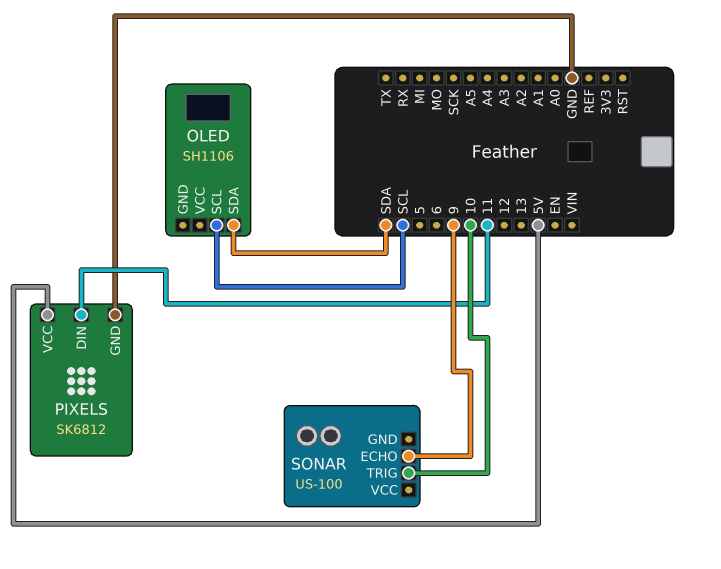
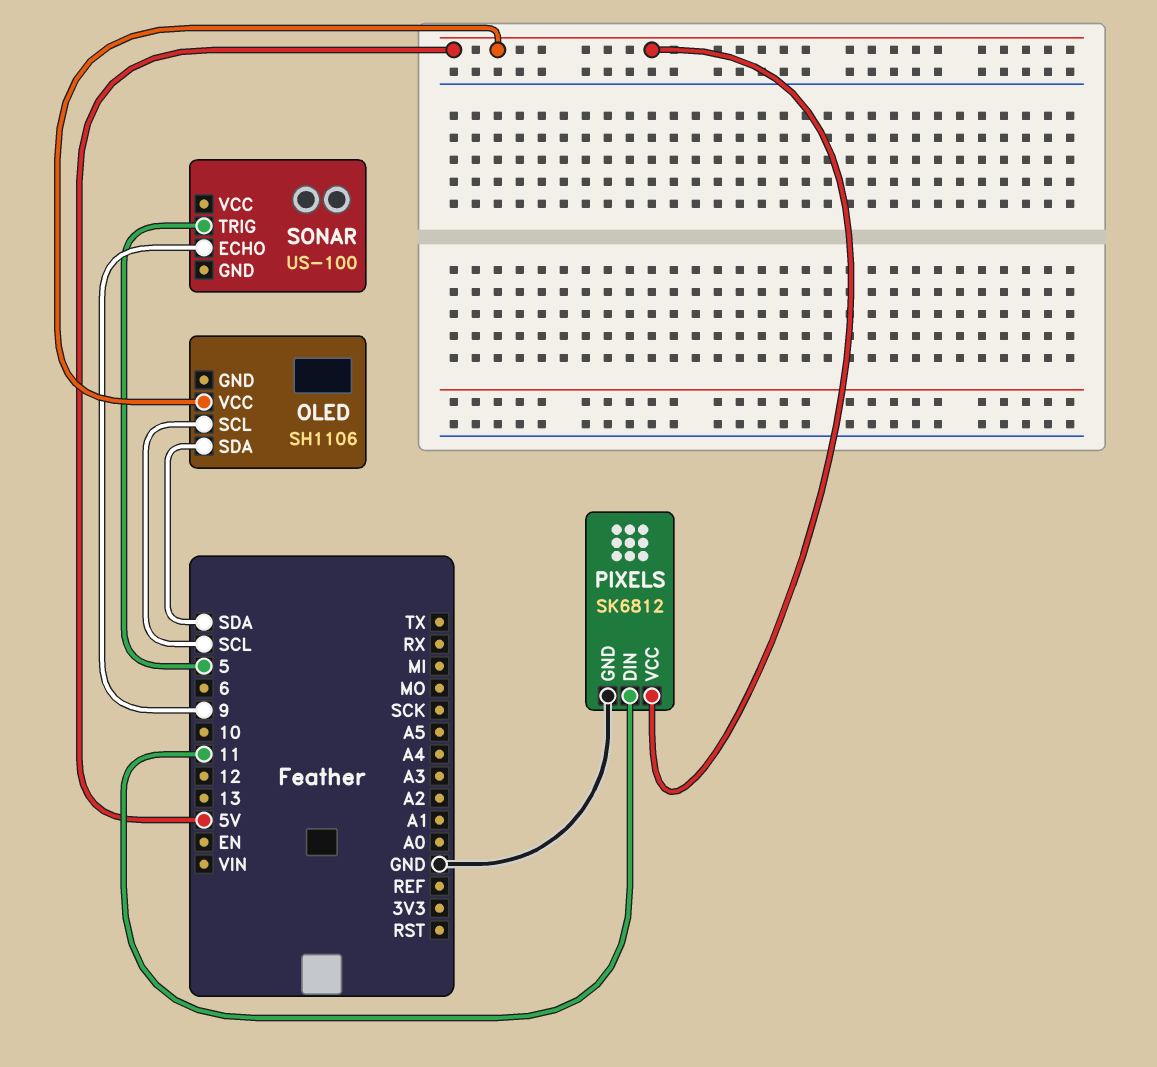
OLED pin VCC: none -> 5V
SONAR pin TRIG: 10 -> 5

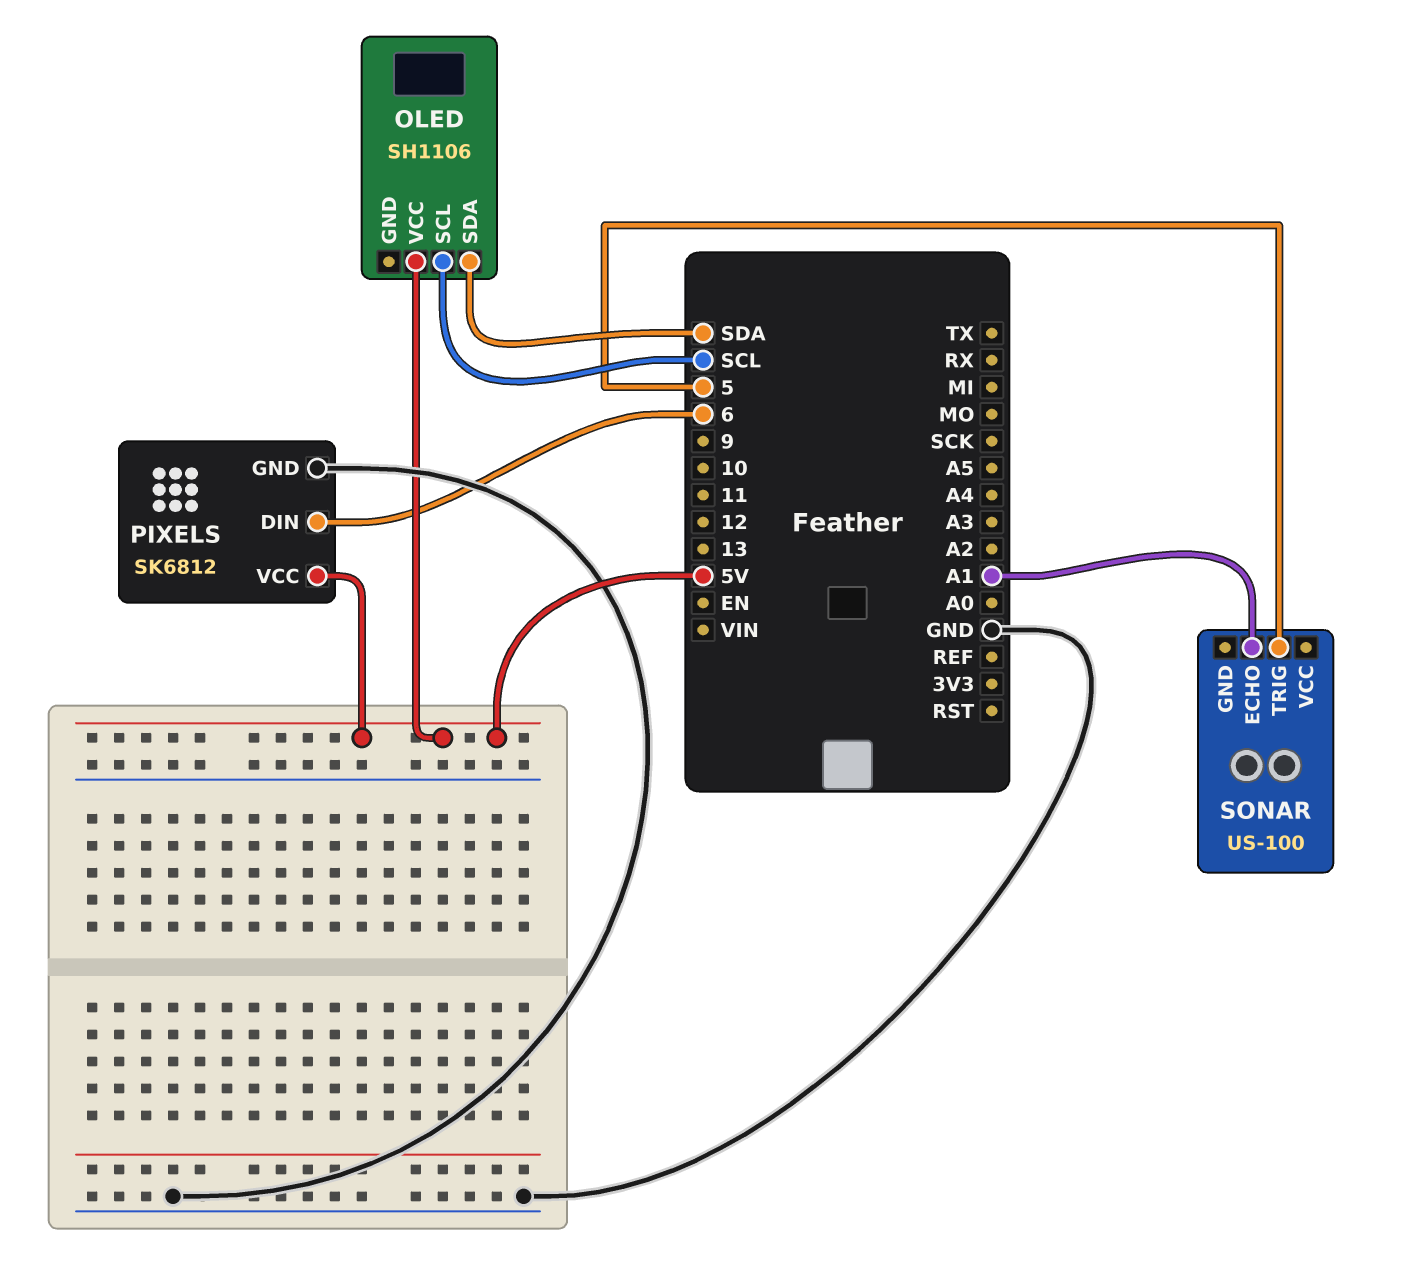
PIXELS pin DIN: 11 -> 6
SONAR pin ECHO: 9 -> A1

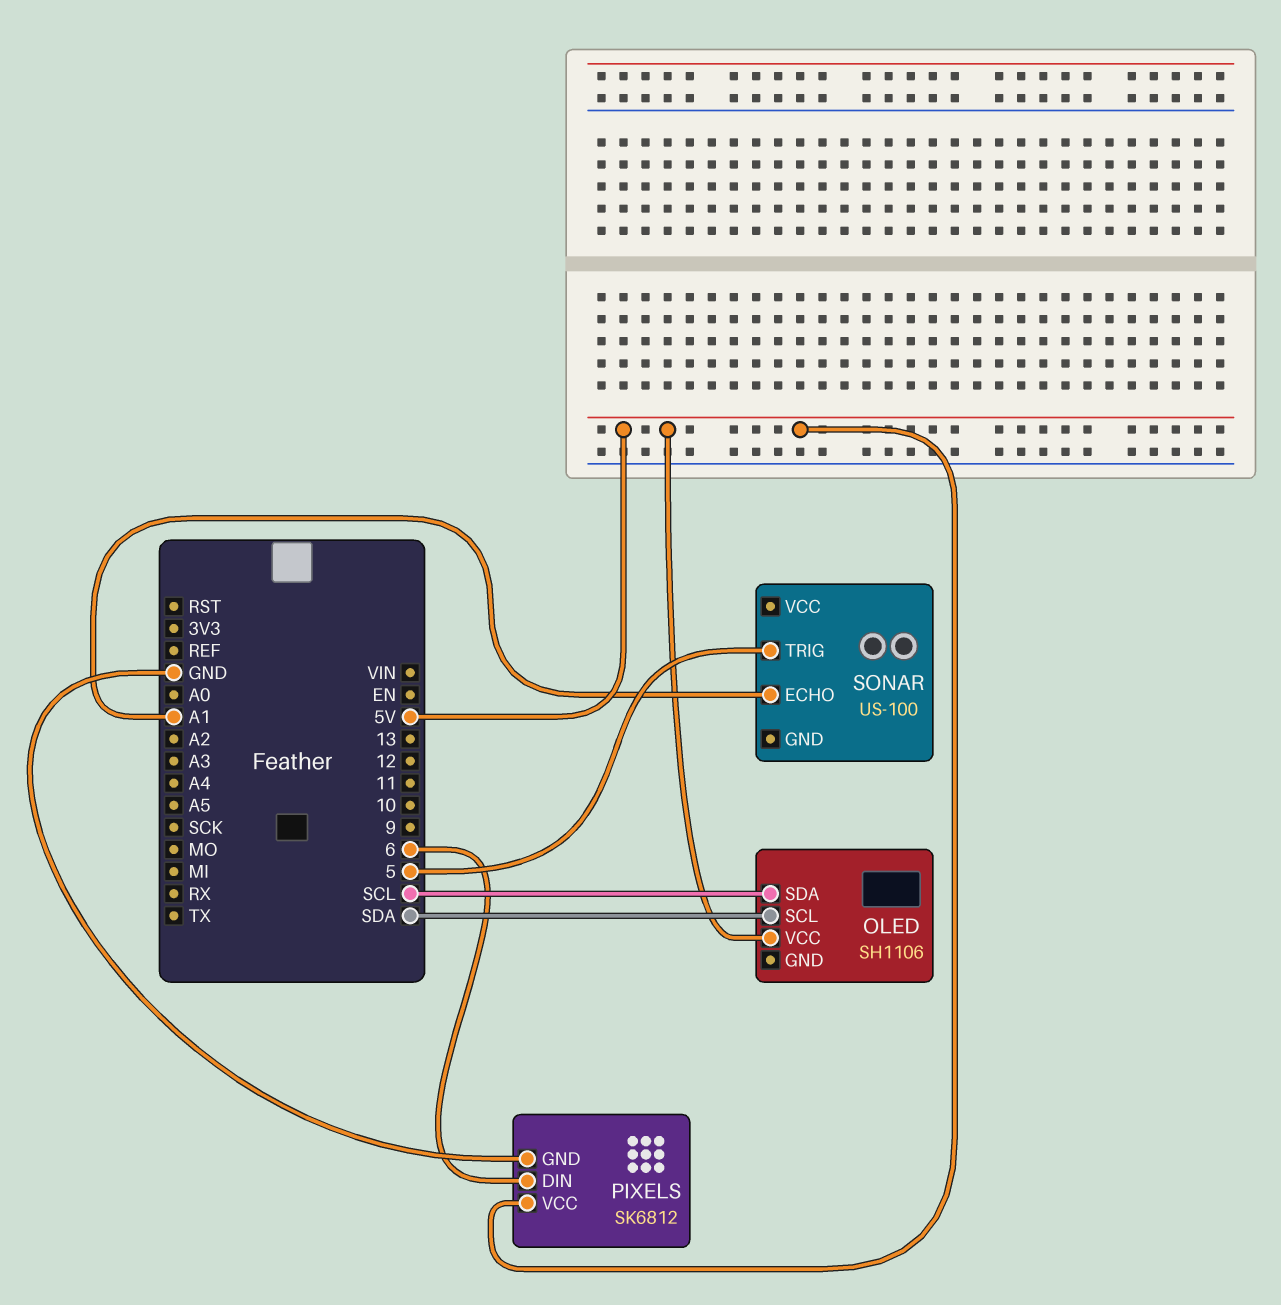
OLED pin SCL: SCL -> SDA
OLED pin SDA: SDA -> SCL

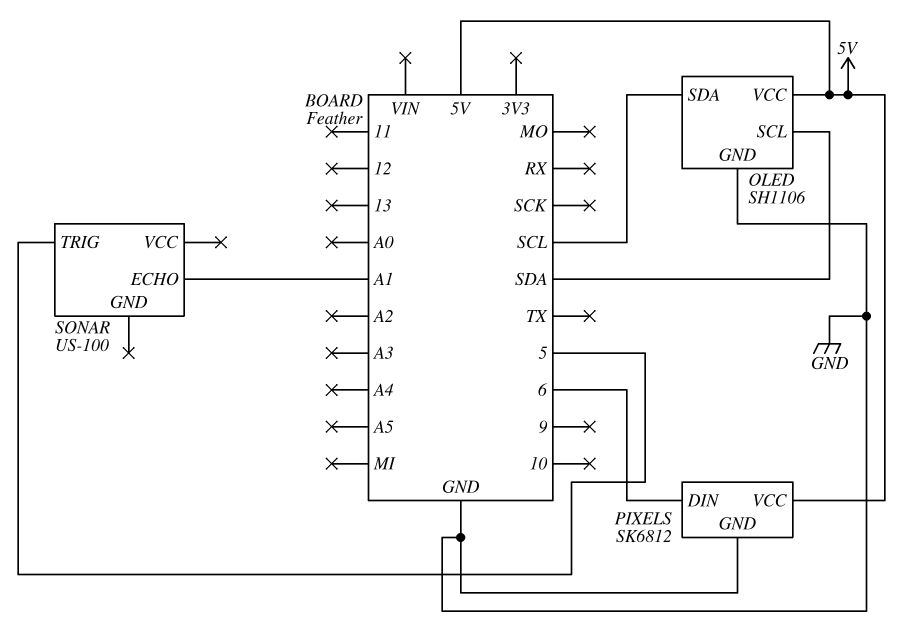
OLED pin GND: none -> GND

